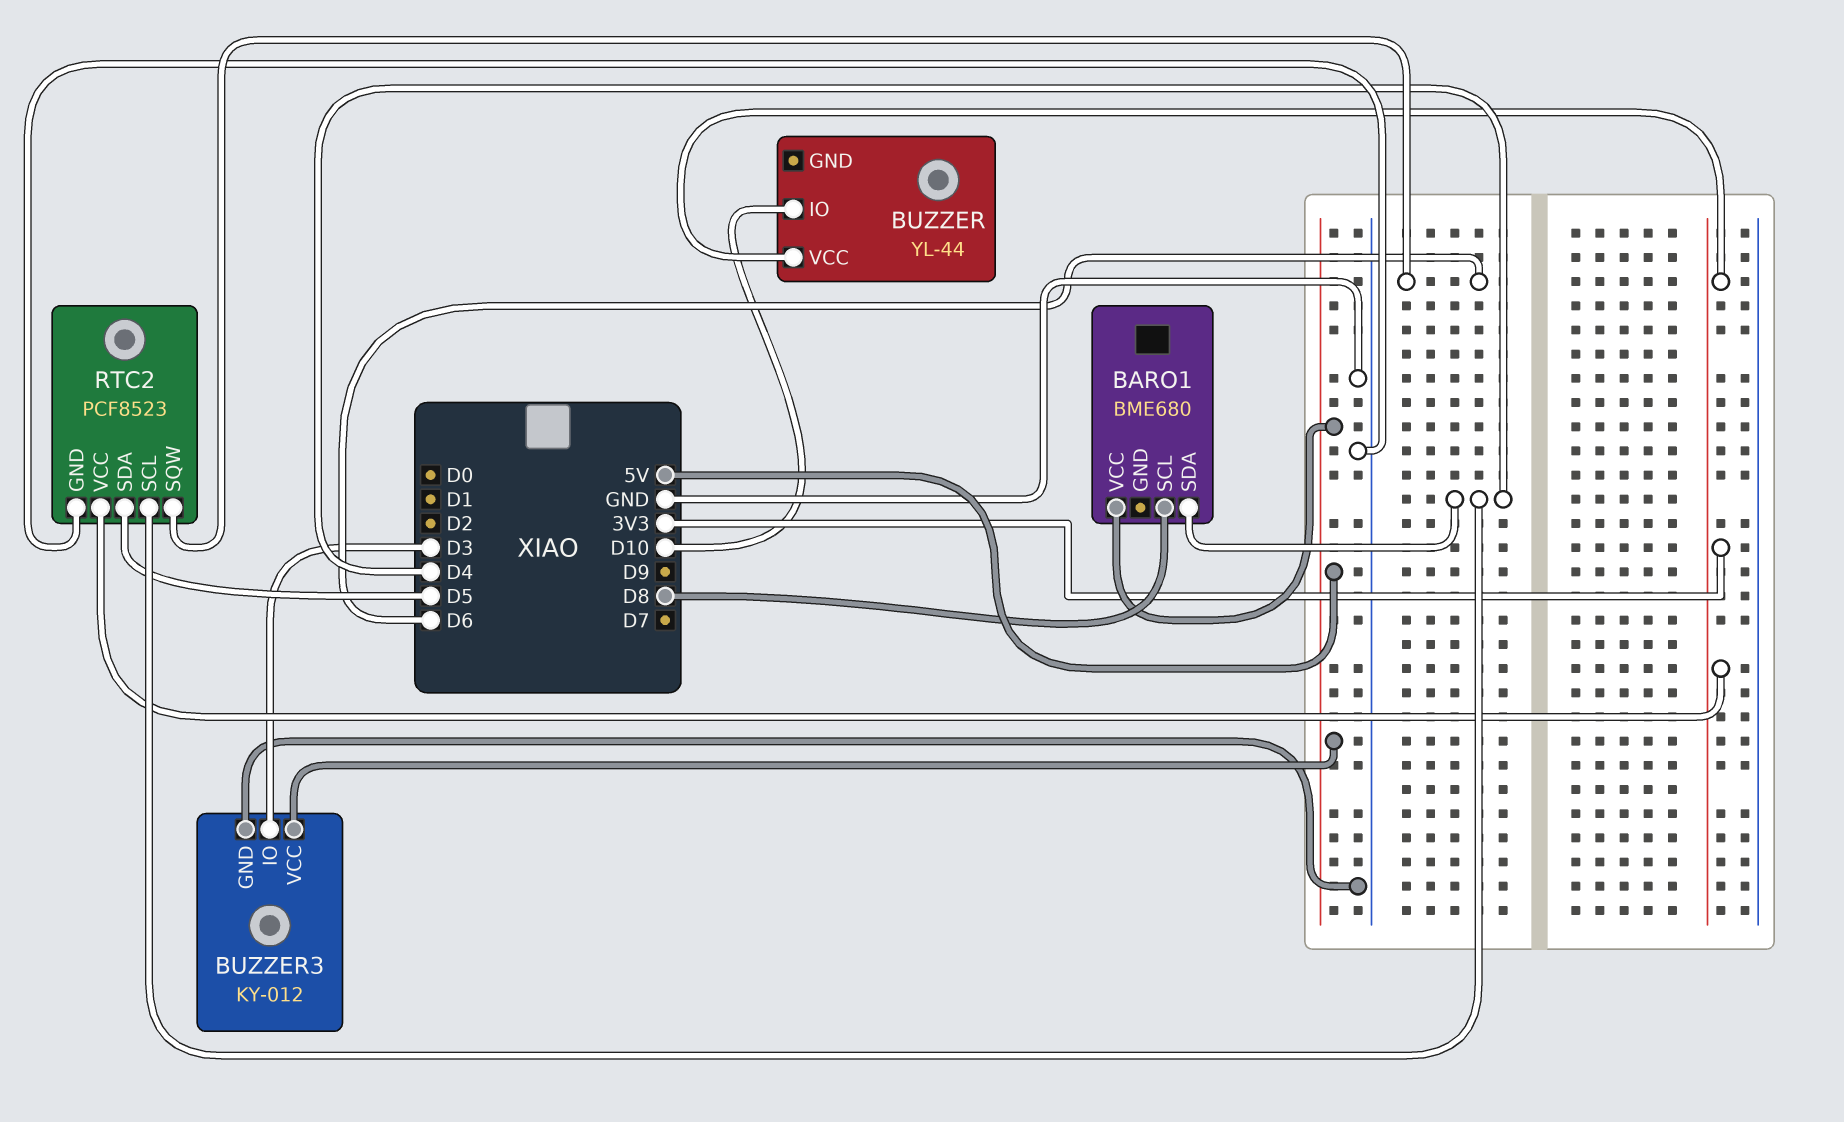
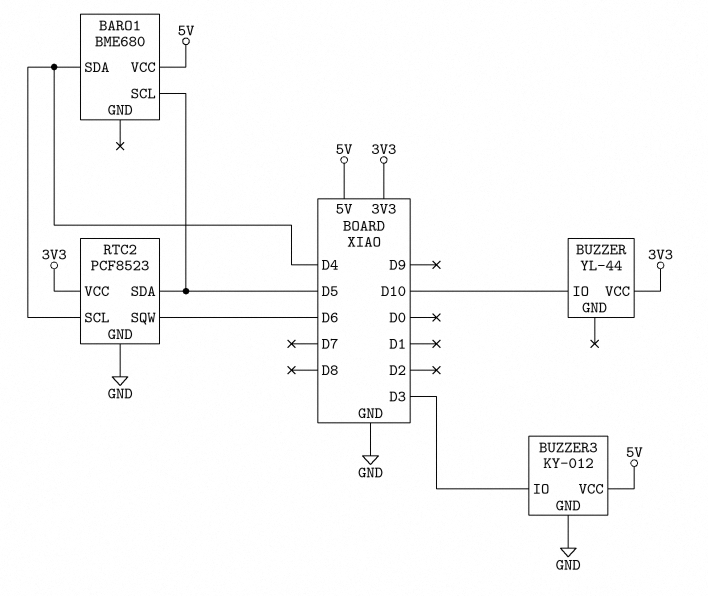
BARO1 pin SCL: D8 -> D5

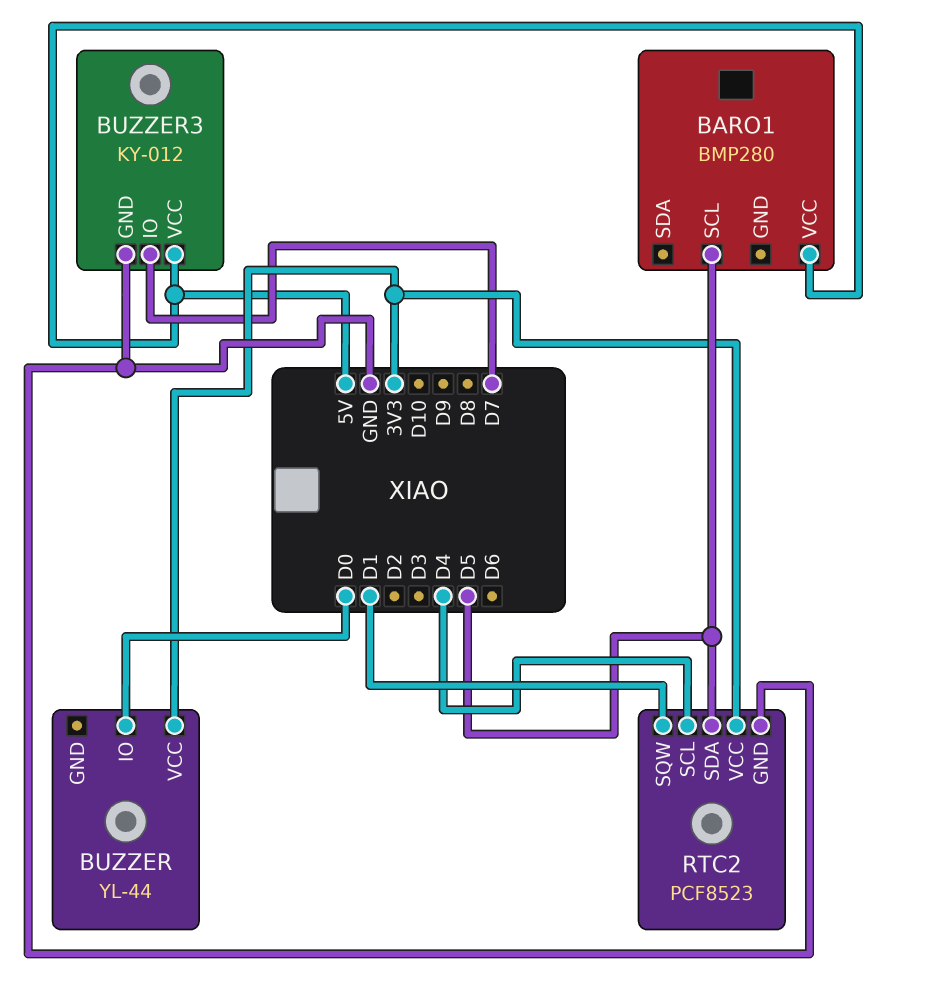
BARO1: BME680 -> BMP280
BARO1 pin SDA: D4 -> none
BUZZER pin IO: D10 -> D0
BUZZER3 pin IO: D3 -> D7
RTC2 pin SQW: D6 -> D1

